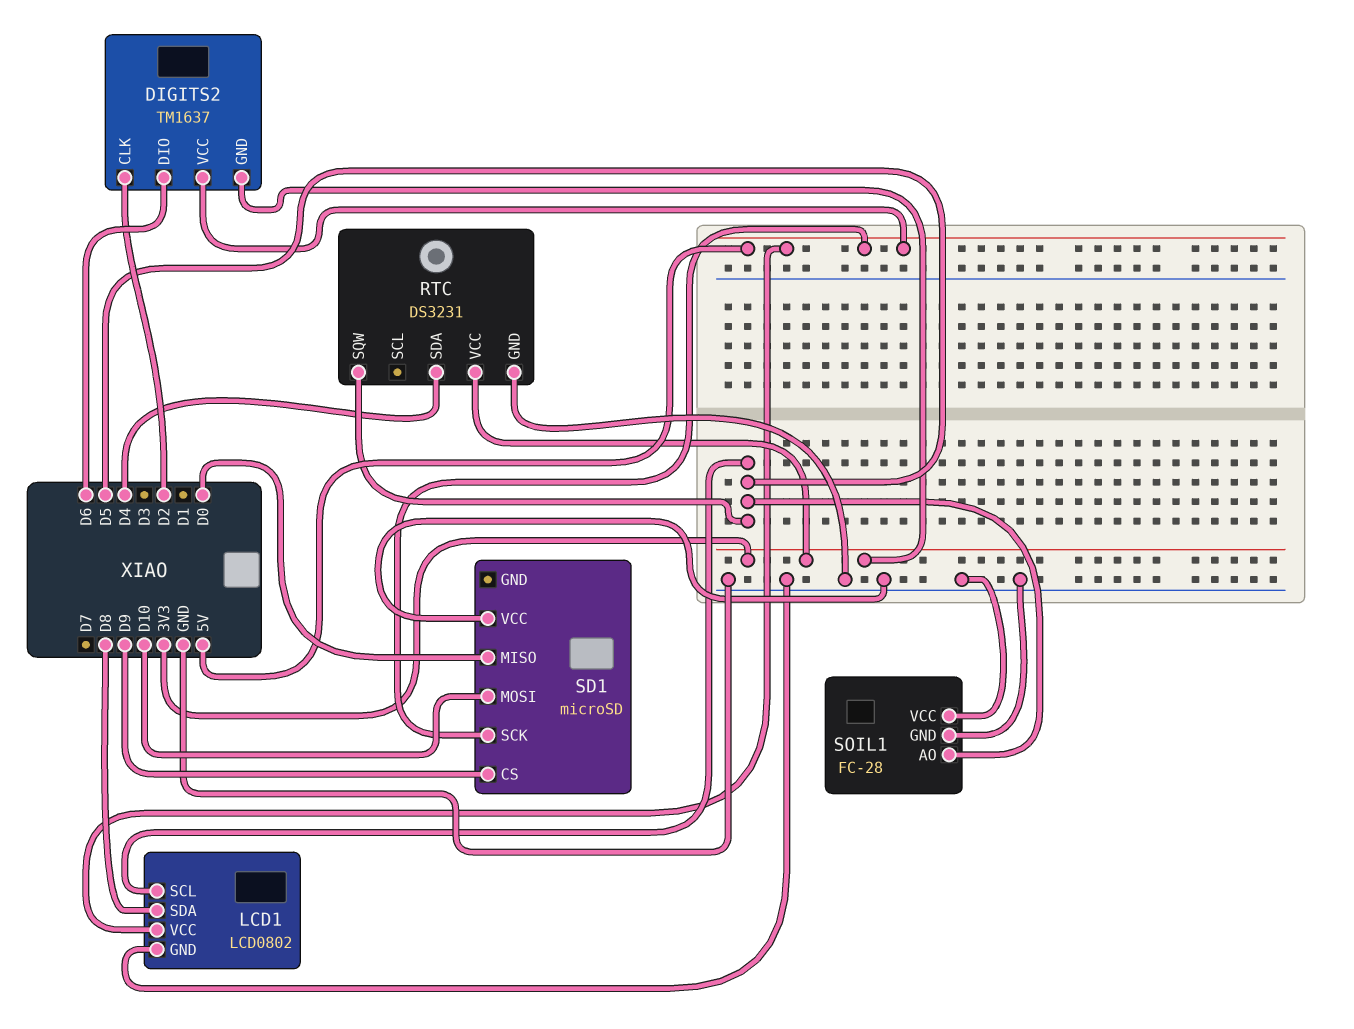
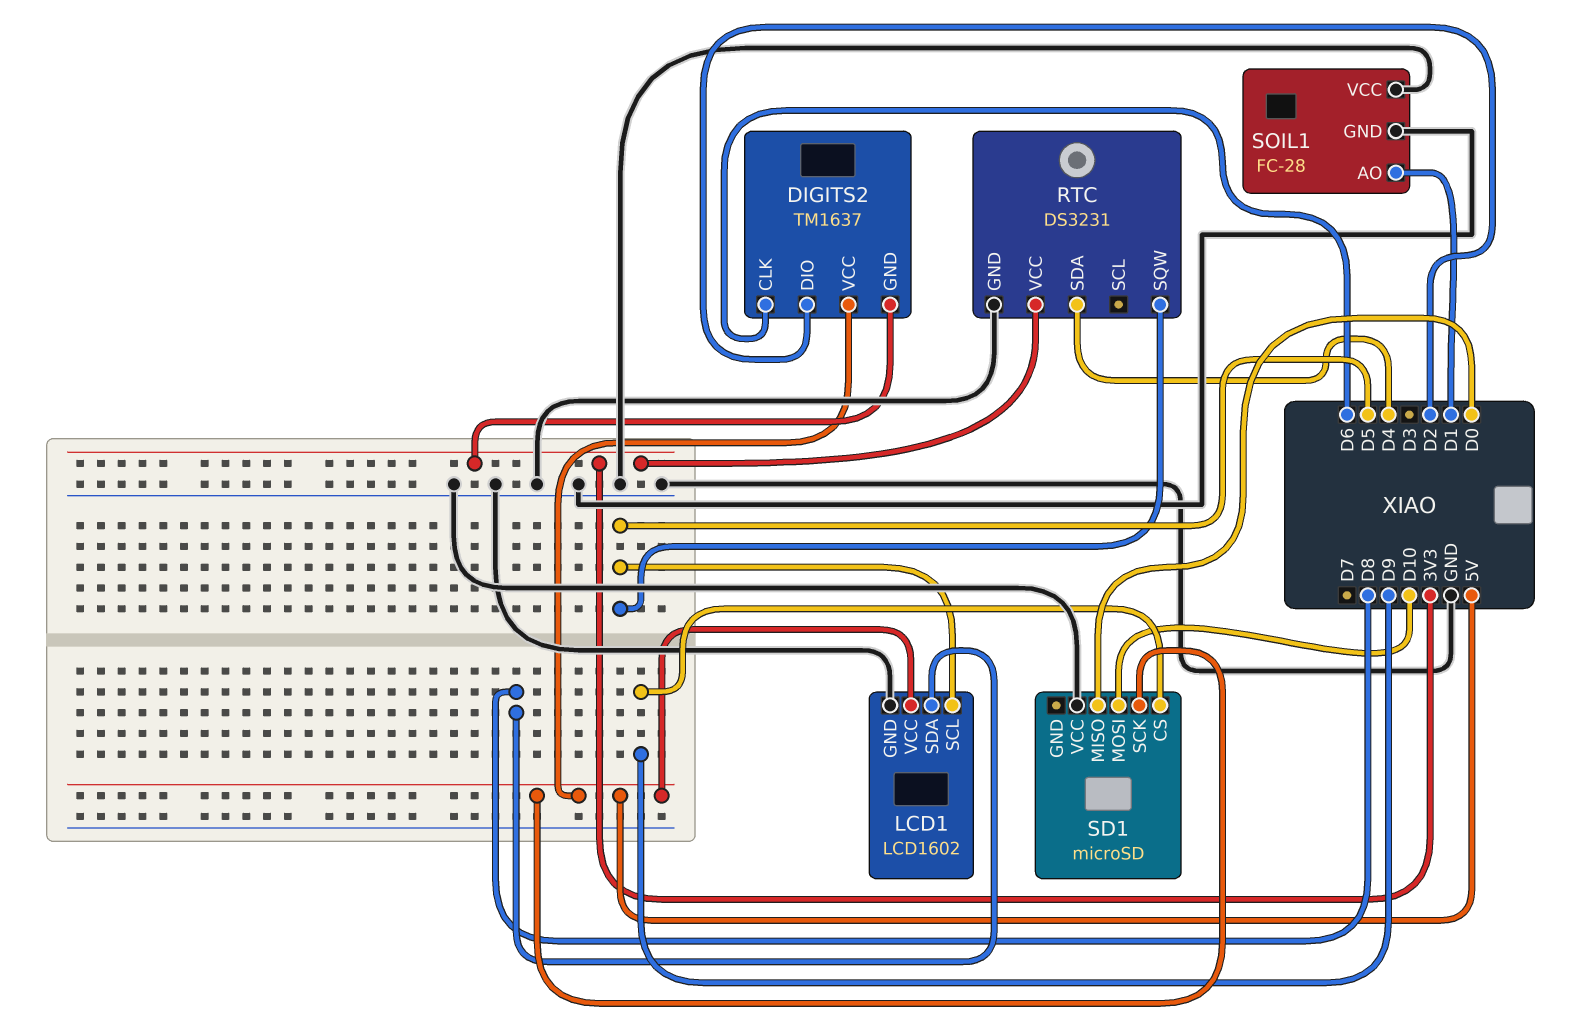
DIGITS2 pin CLK: D2 -> D6
DIGITS2 pin DIO: D6 -> D2
LCD1: LCD0802 -> LCD1602
SOIL1 pin AO: D5 -> D1

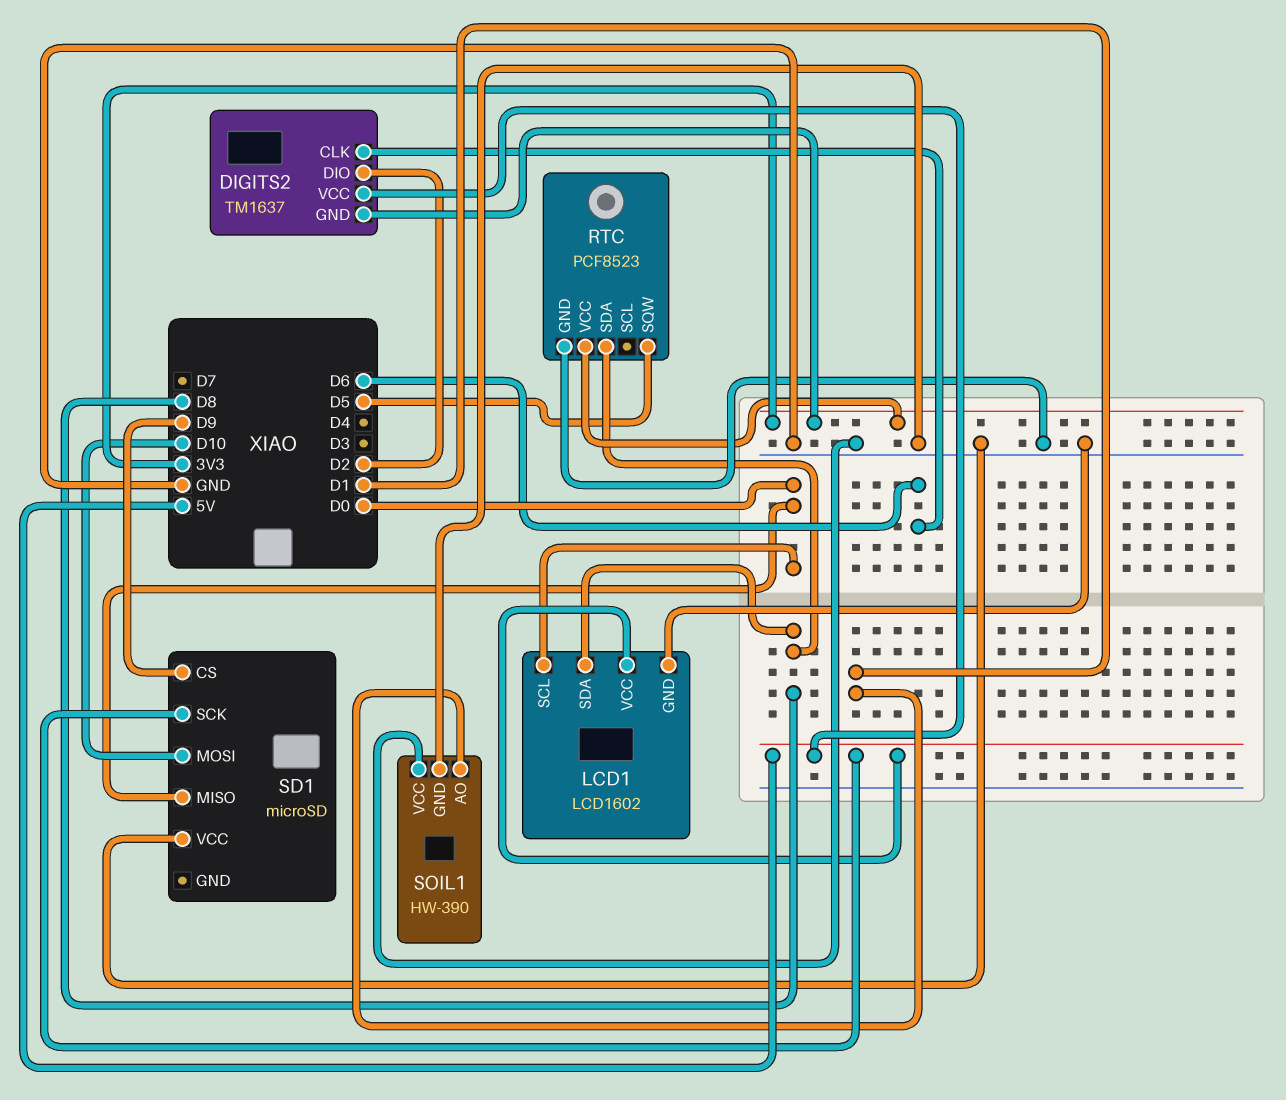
LCD1 pin SCL: D5 -> D0
RTC: DS3231 -> PCF8523
RTC pin SDA: D4 -> D8
SOIL1: FC-28 -> HW-390

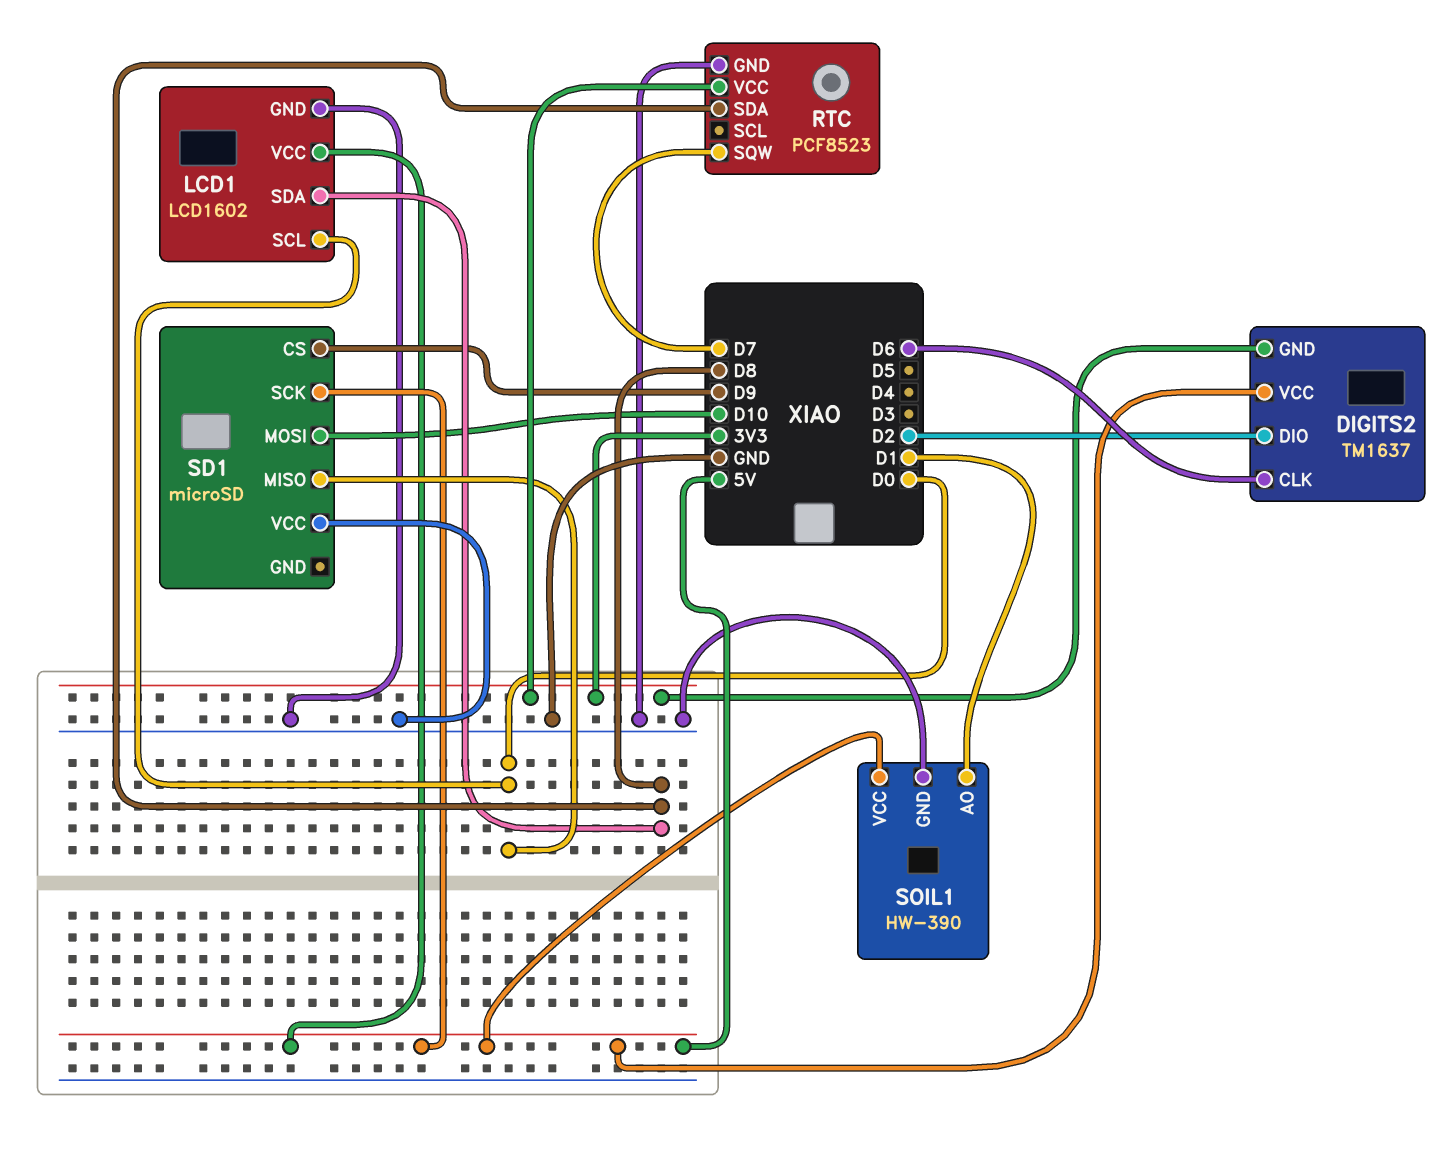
RTC pin SQW: D5 -> D7
SOIL1 pin VCC: GND -> 5V

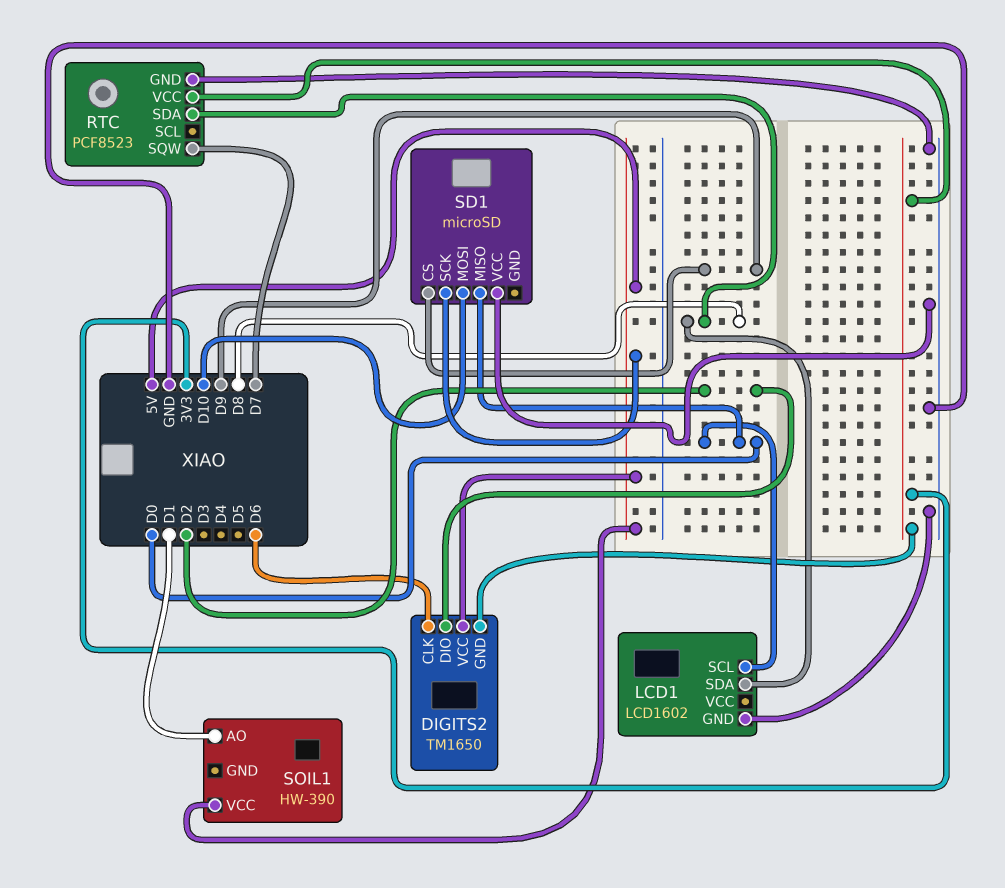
DIGITS2: TM1637 -> TM1650
LCD1 pin VCC: 5V -> none
SOIL1 pin GND: GND -> none

